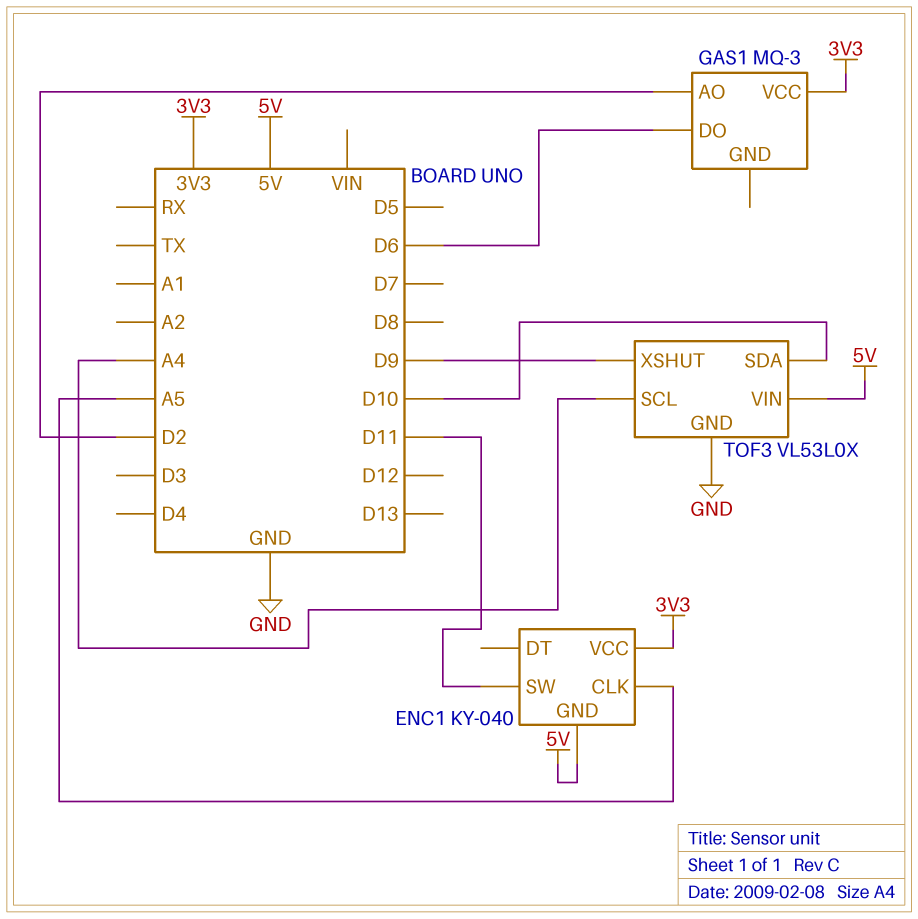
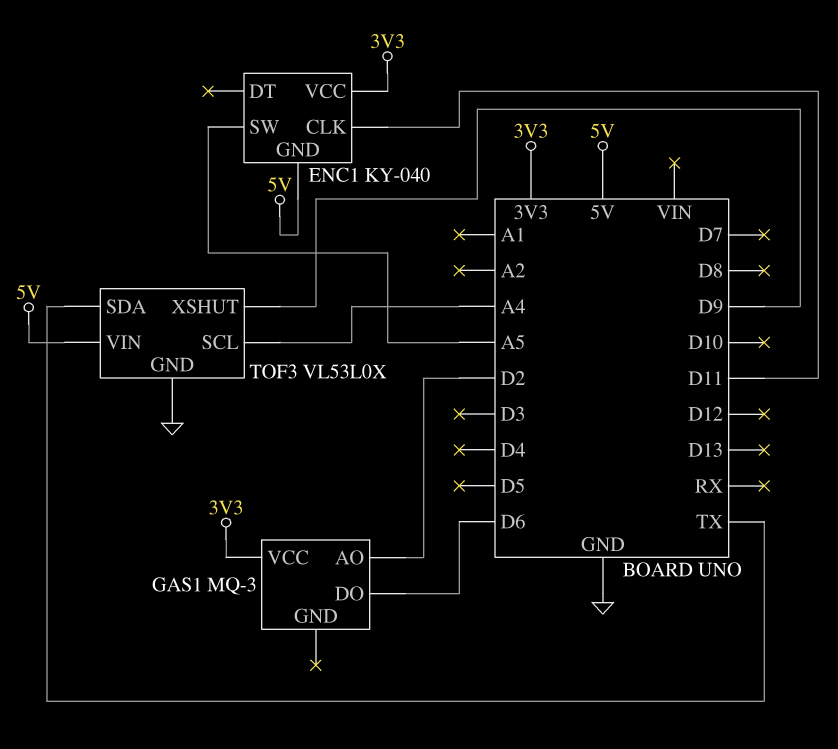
ENC1 pin CLK: A5 -> D11
ENC1 pin SW: D11 -> A5
TOF3 pin SDA: D10 -> TX

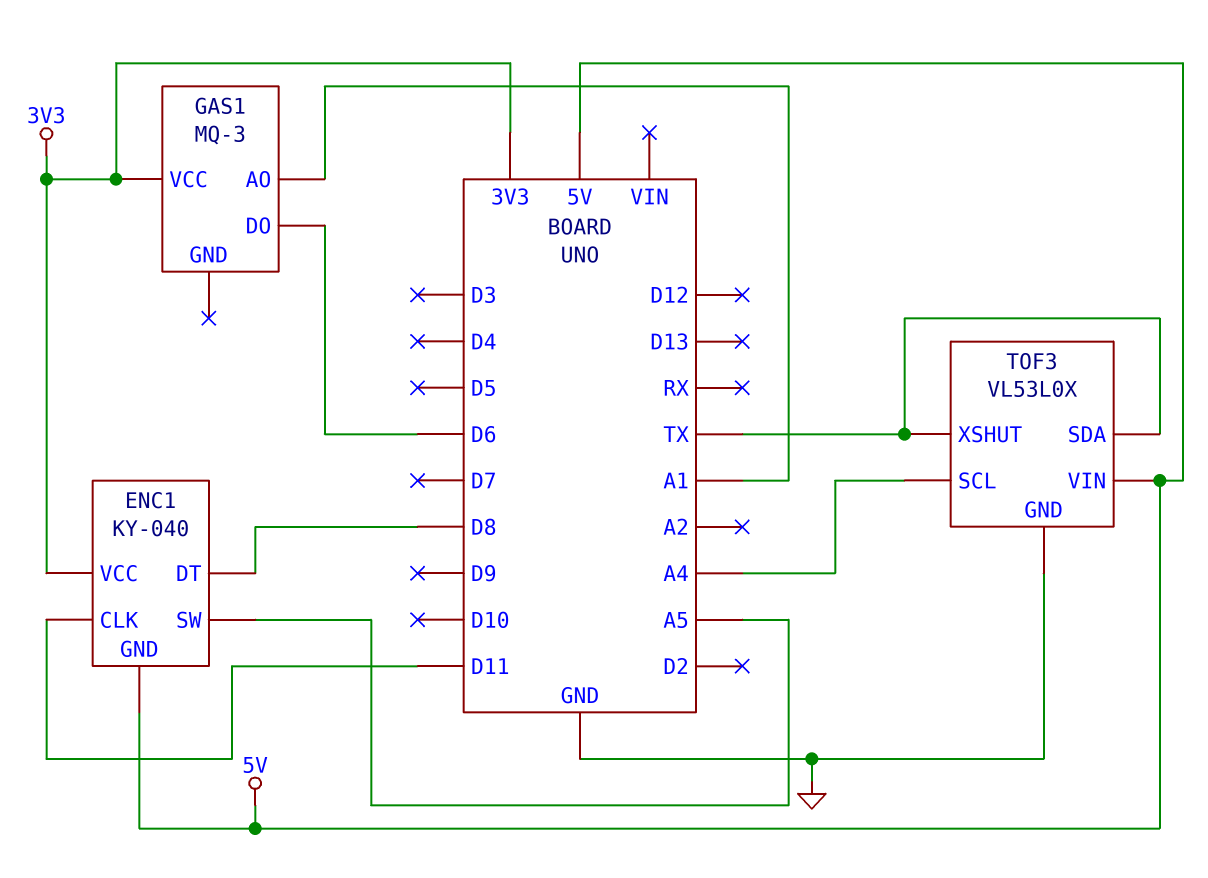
ENC1 pin DT: none -> D8
GAS1 pin AO: D2 -> A1
TOF3 pin XSHUT: D9 -> TX

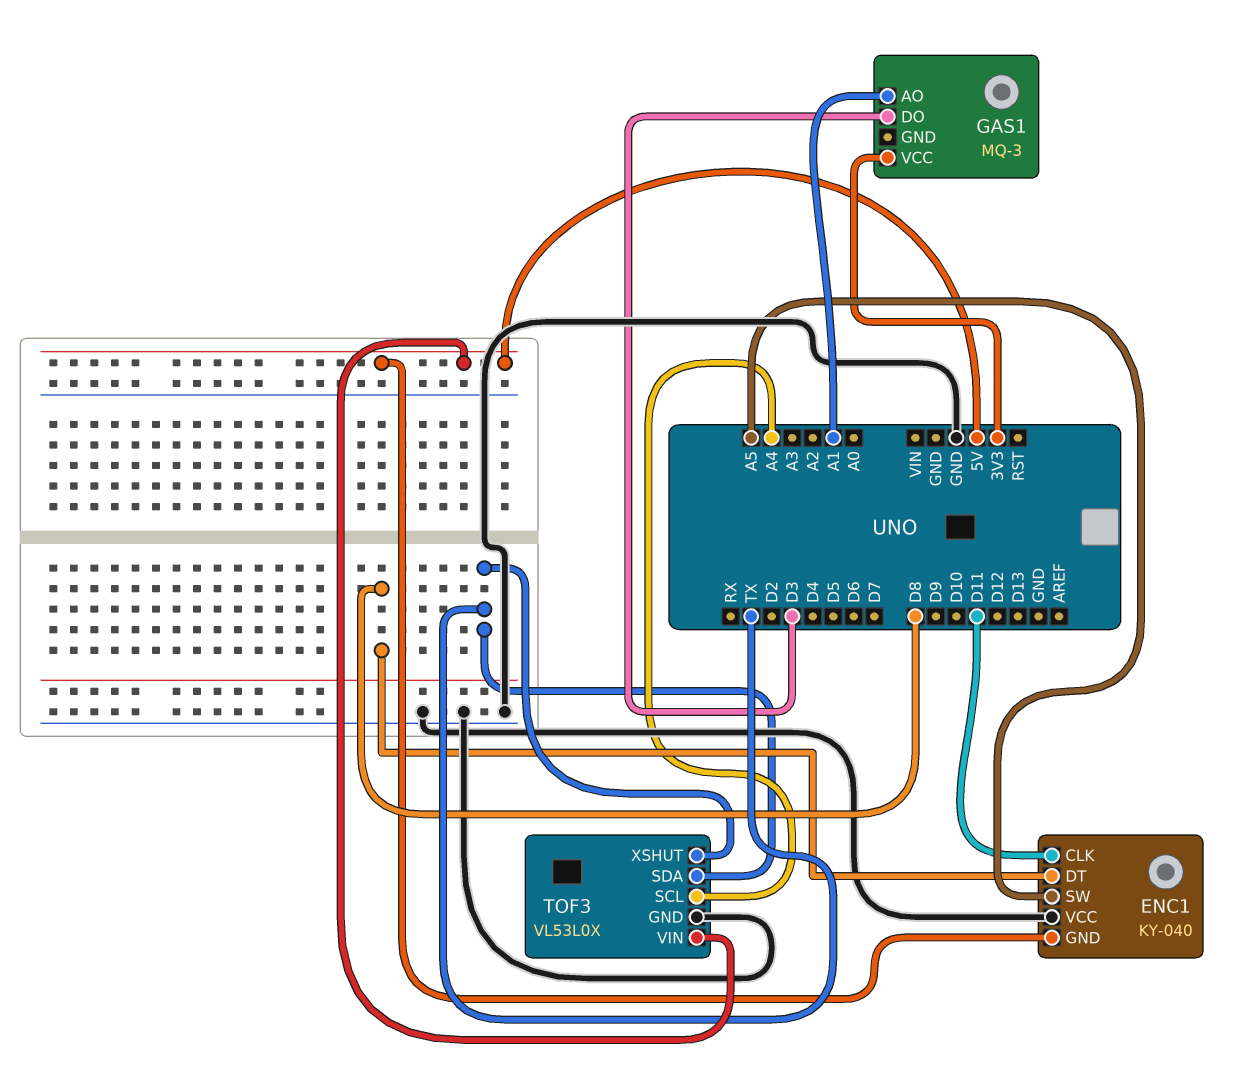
ENC1 pin VCC: 3V3 -> GND
GAS1 pin DO: D6 -> D3

